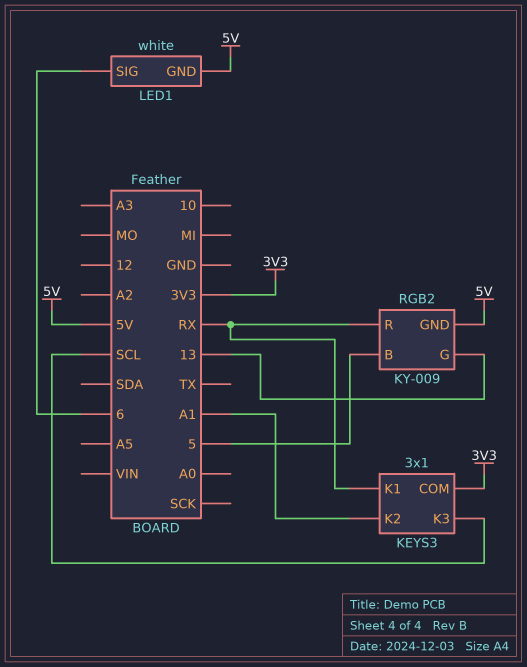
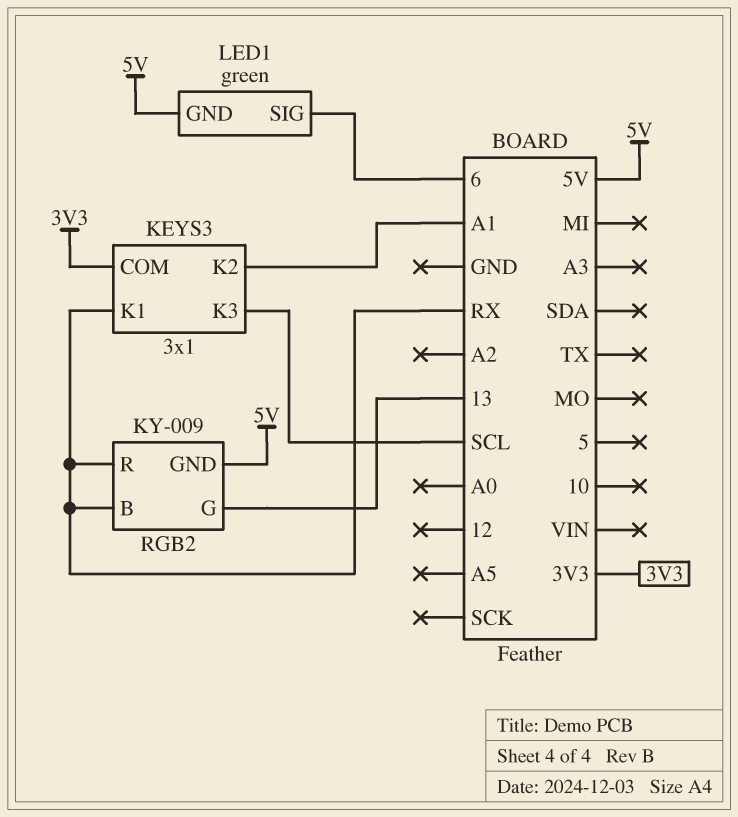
LED1: white -> green
RGB2 pin B: 5 -> RX

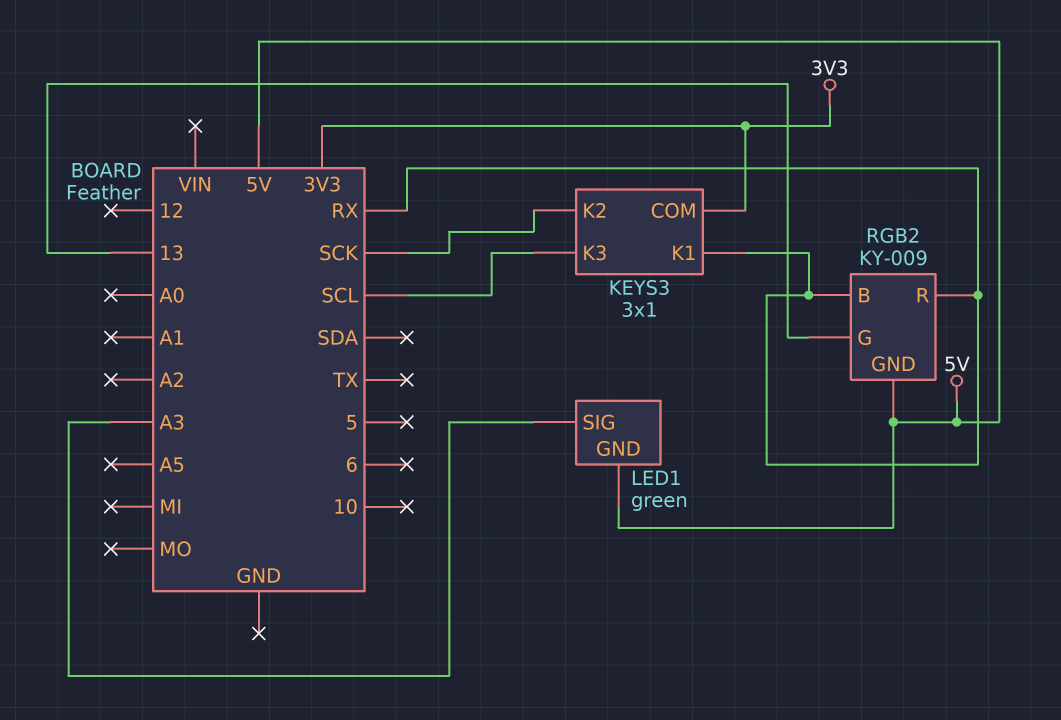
KEYS3 pin K2: A1 -> SCK
LED1 pin SIG: 6 -> A3

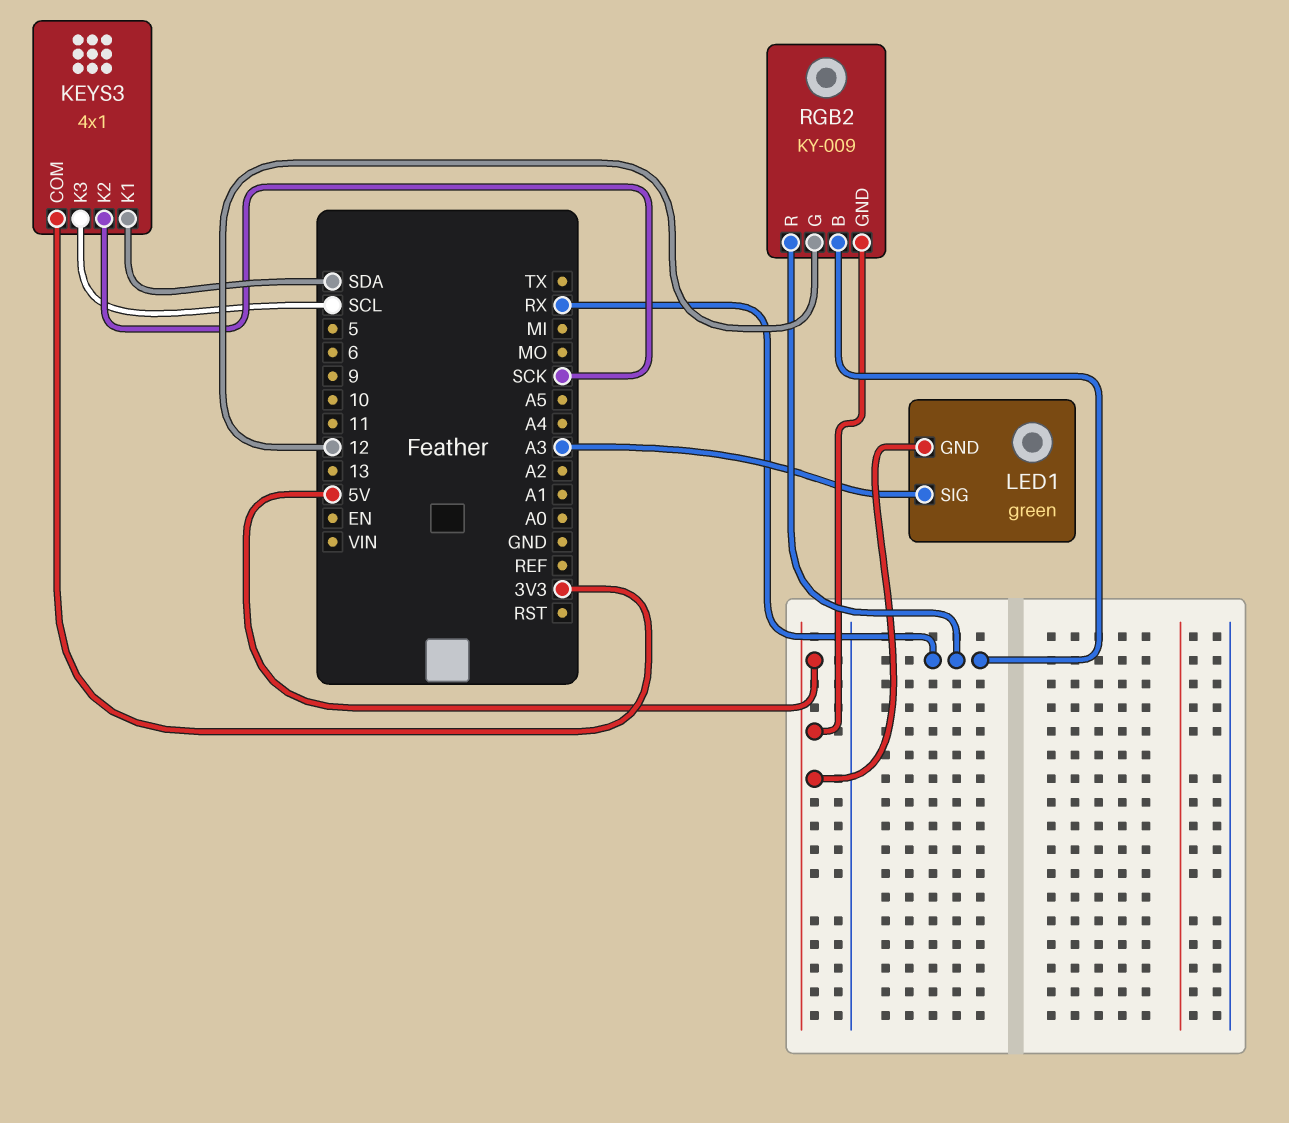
KEYS3: 3x1 -> 4x1
KEYS3 pin K1: RX -> SDA
RGB2 pin G: 13 -> 12

